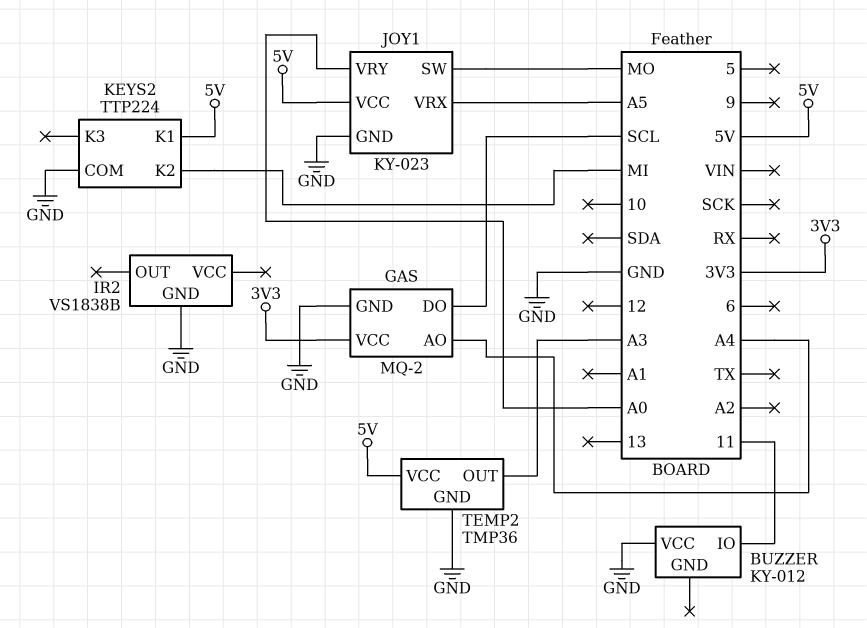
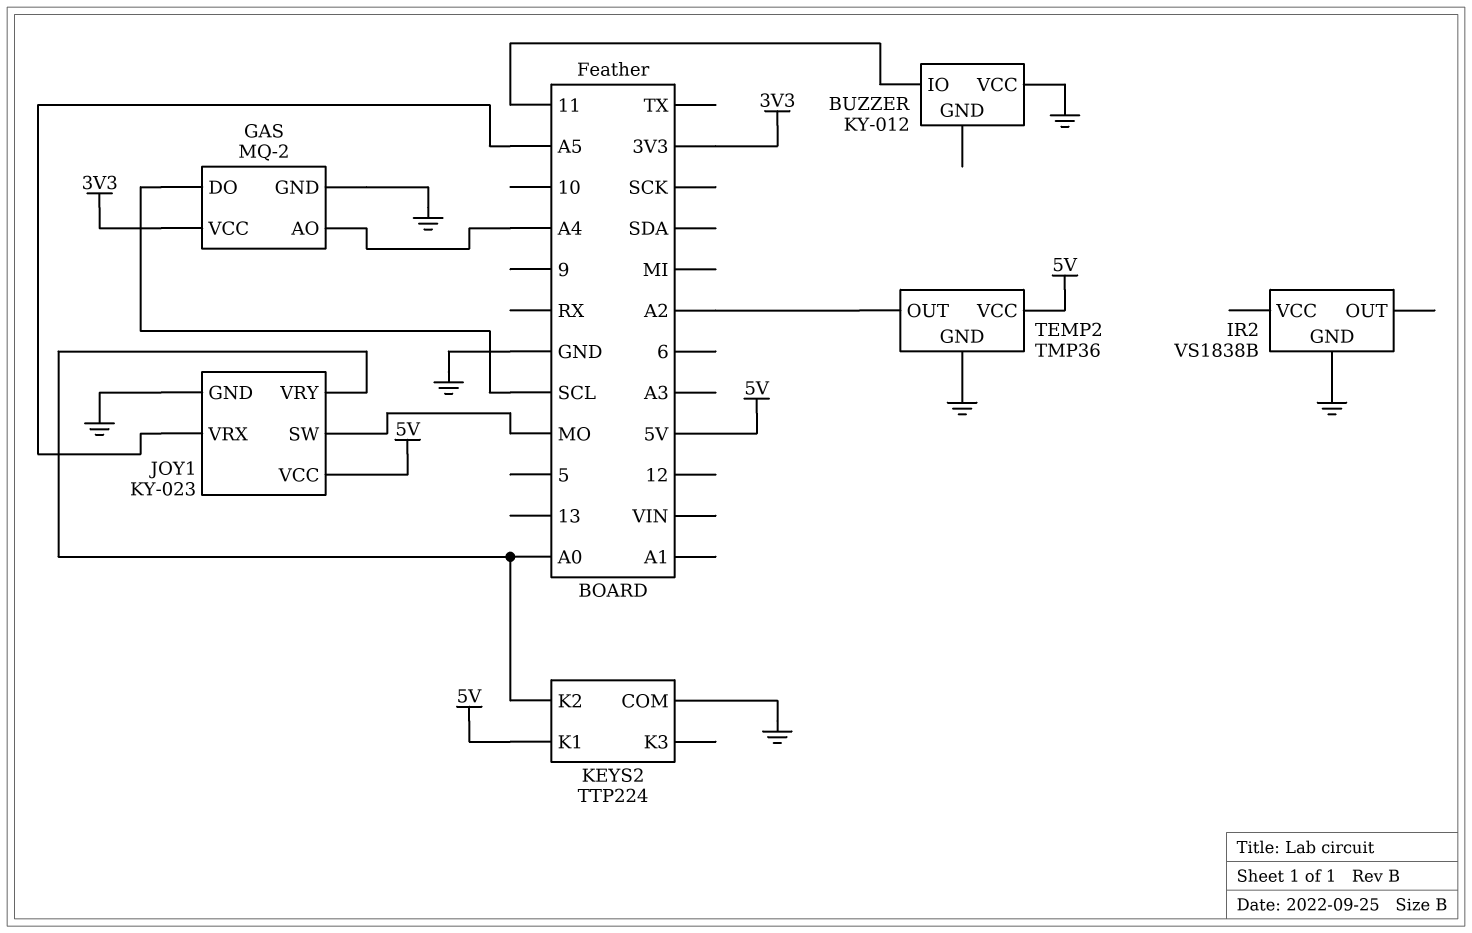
KEYS2 pin K2: MI -> A0
TEMP2 pin OUT: A3 -> A2

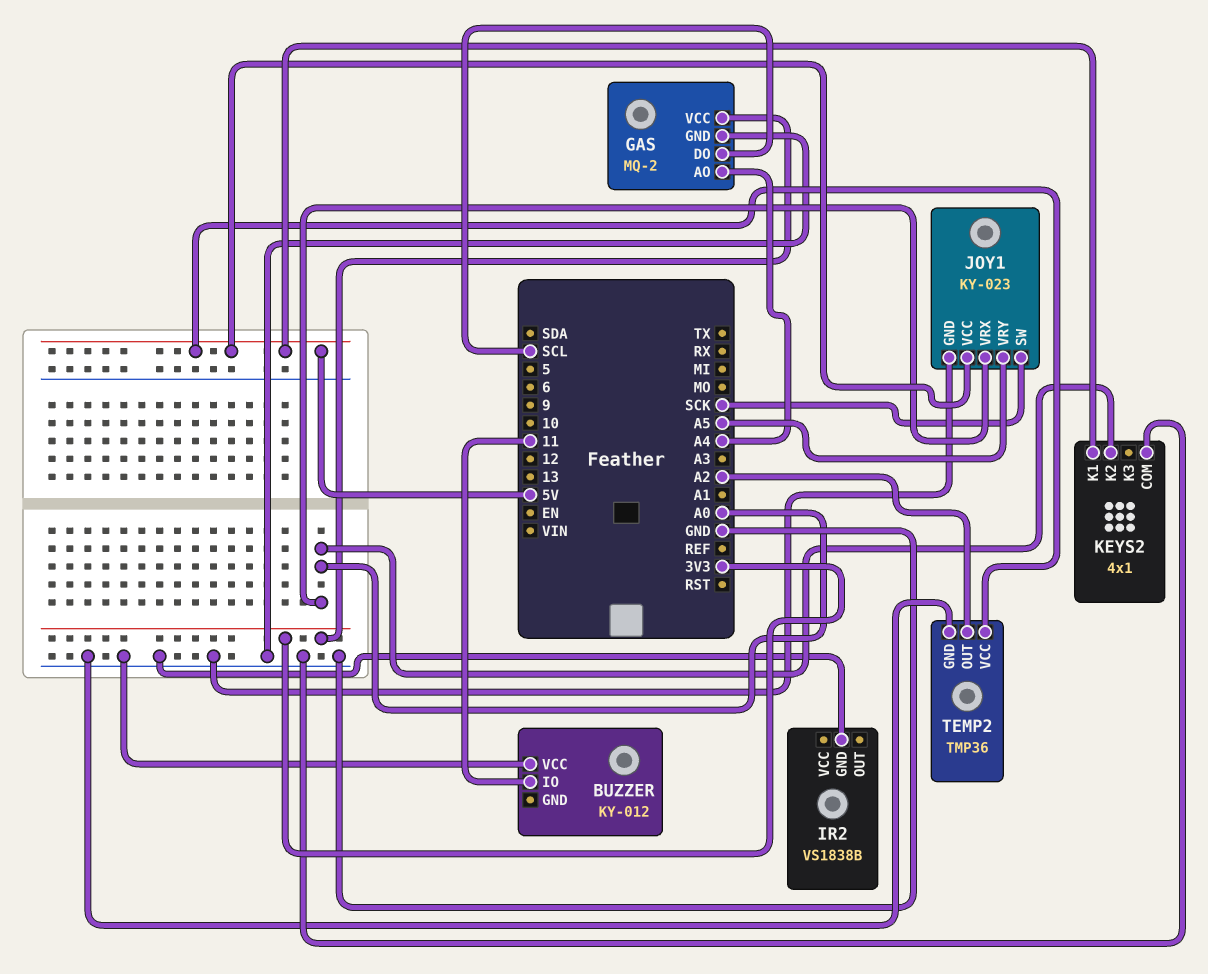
JOY1 pin SW: MO -> SCK
JOY1 pin VRX: A5 -> A0
JOY1 pin VRY: A0 -> A5
KEYS2: TTP224 -> 4x1

